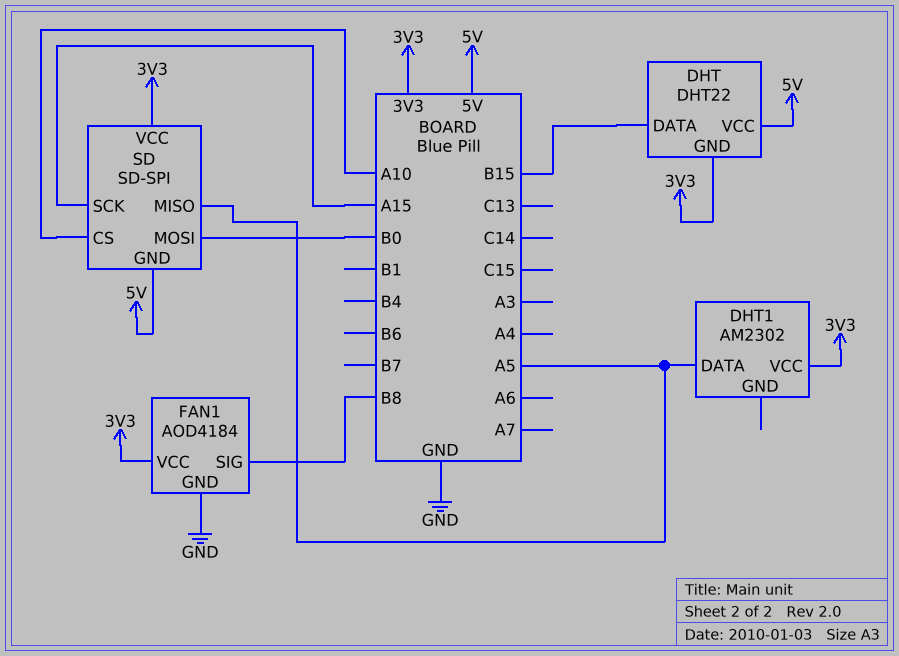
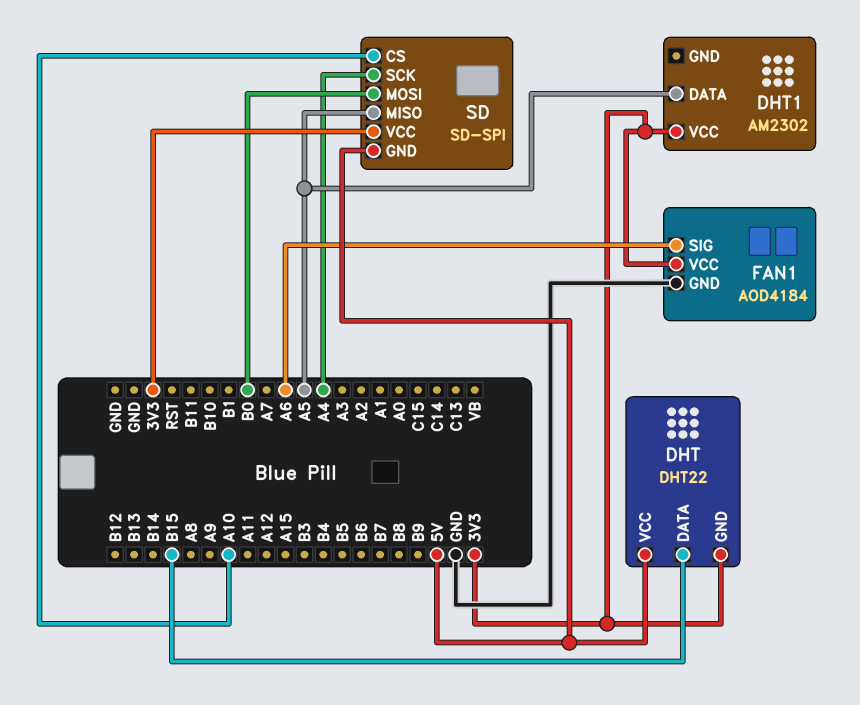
FAN1 pin SIG: B8 -> A6
SD pin SCK: A15 -> A4

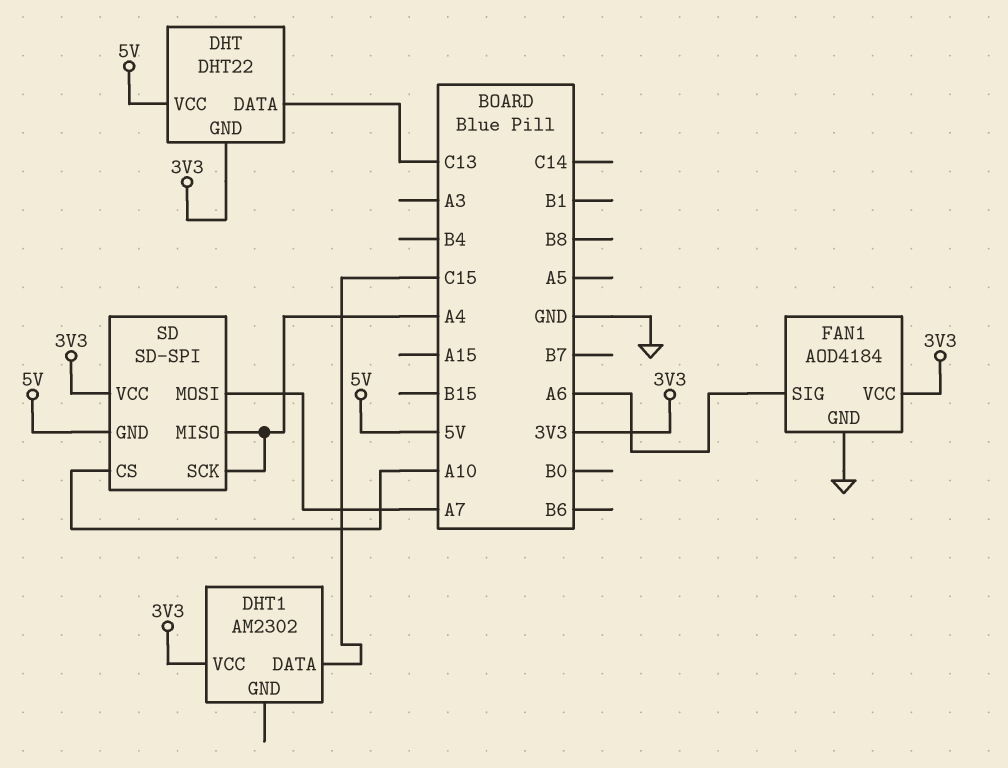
DHT pin DATA: B15 -> C13
DHT1 pin DATA: A5 -> C15
SD pin MISO: A5 -> A4
SD pin MOSI: B0 -> A7

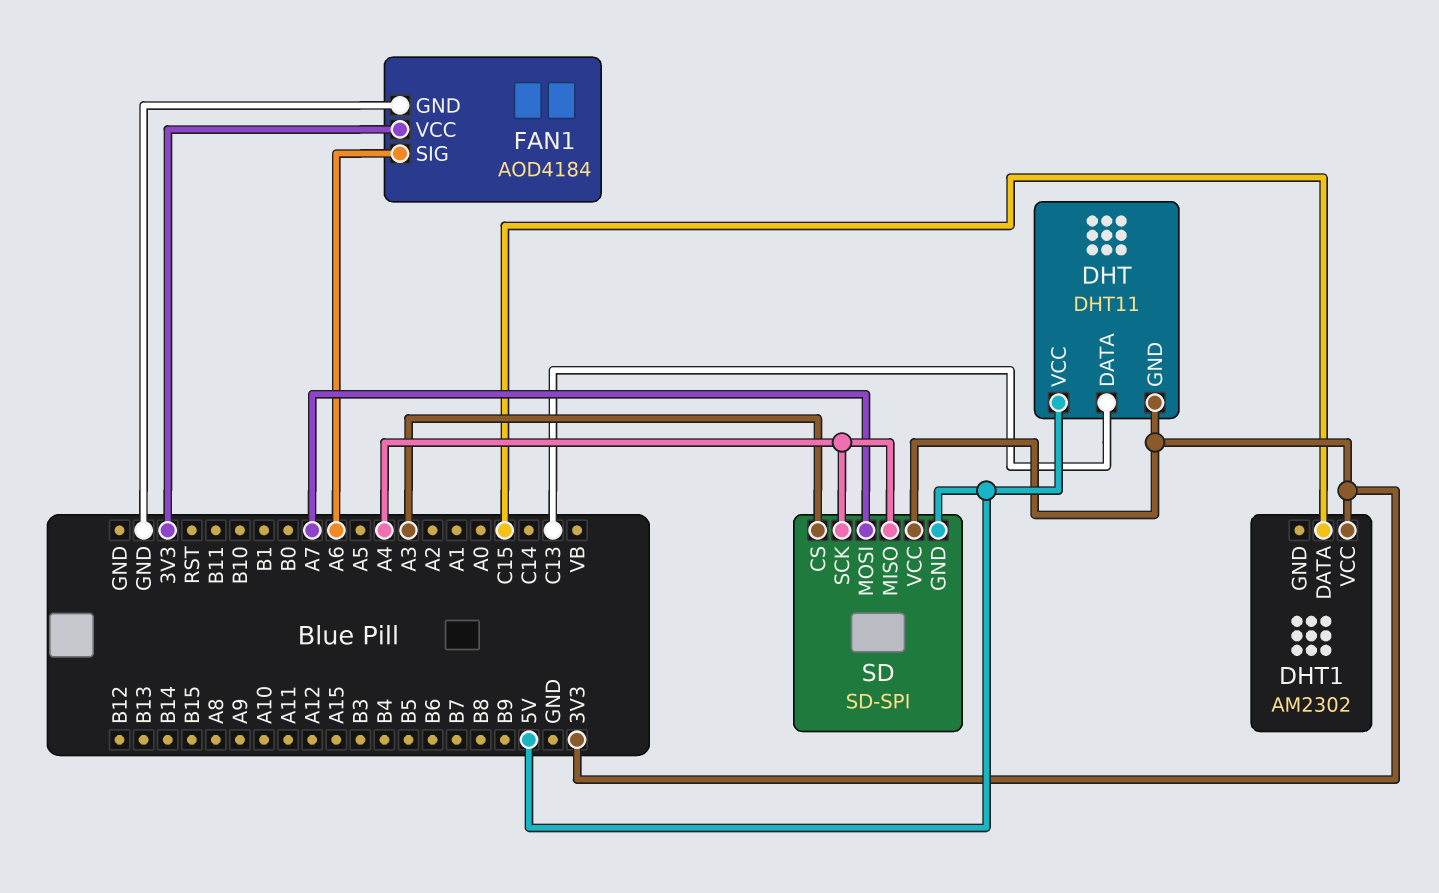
DHT: DHT22 -> DHT11
SD pin CS: A10 -> A3

